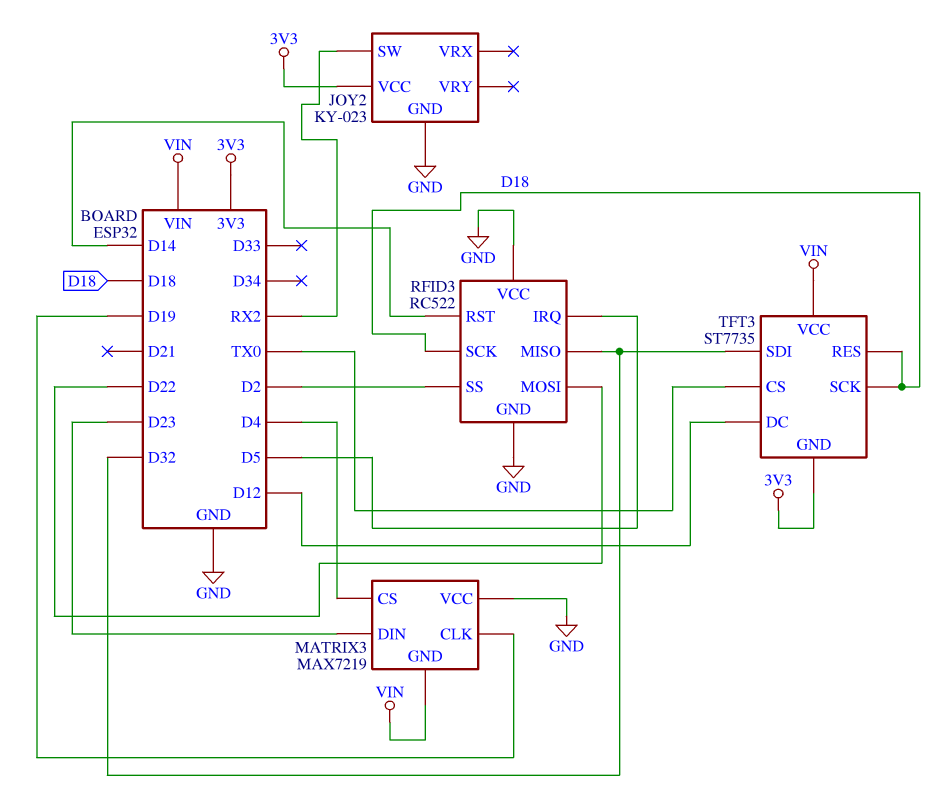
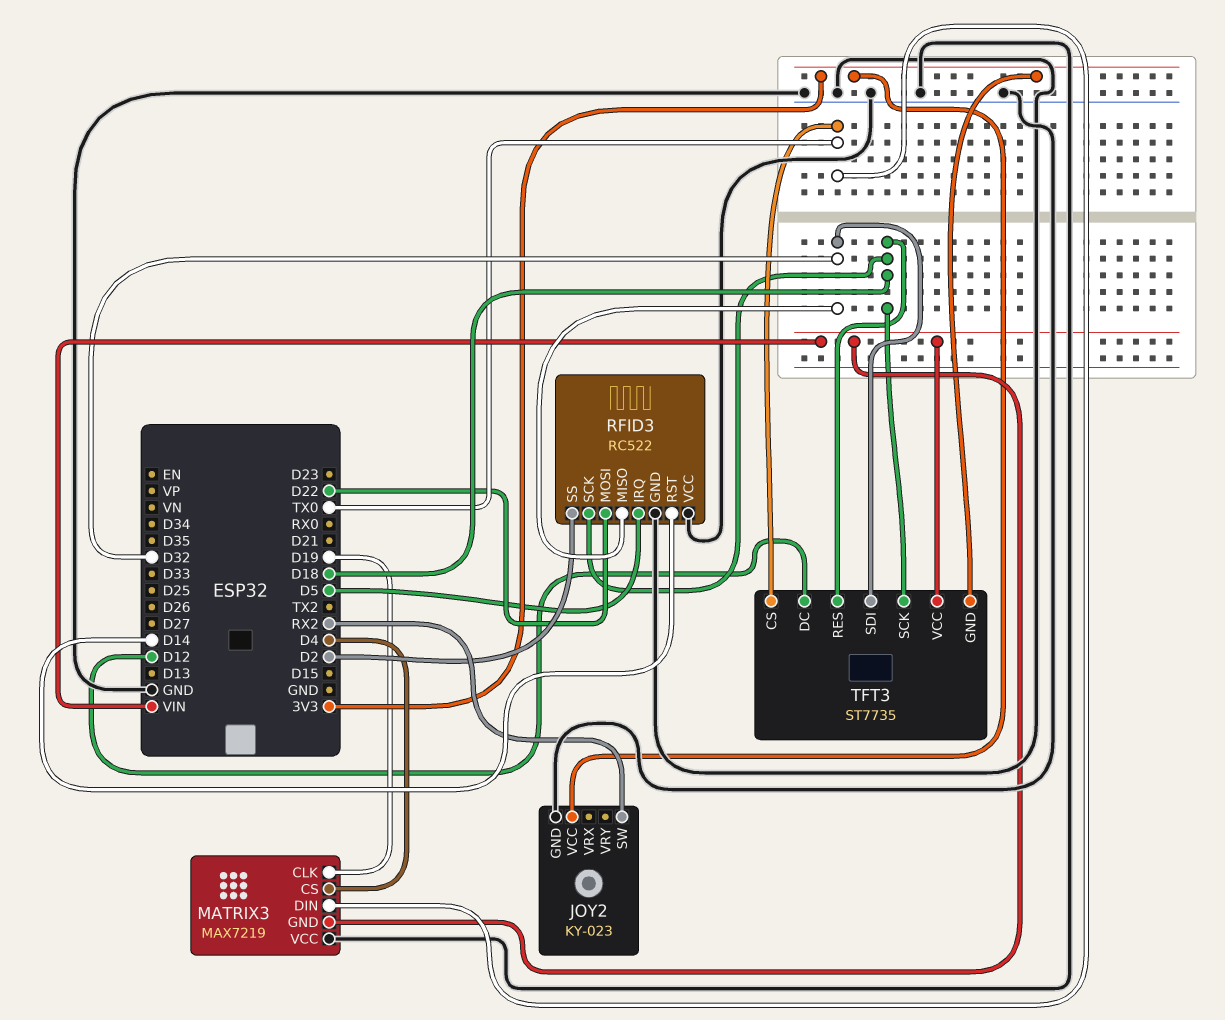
MATRIX3 pin DIN: D23 -> TX0

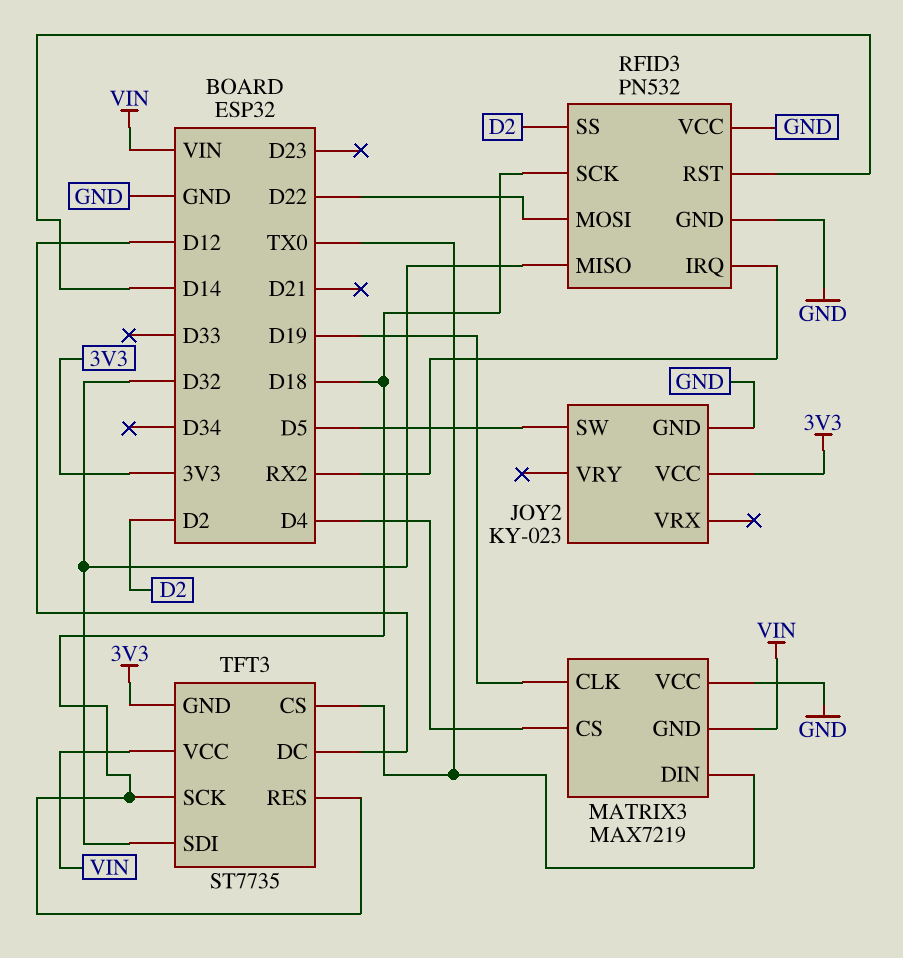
JOY2 pin SW: RX2 -> D5
RFID3: RC522 -> PN532
RFID3 pin IRQ: D5 -> RX2

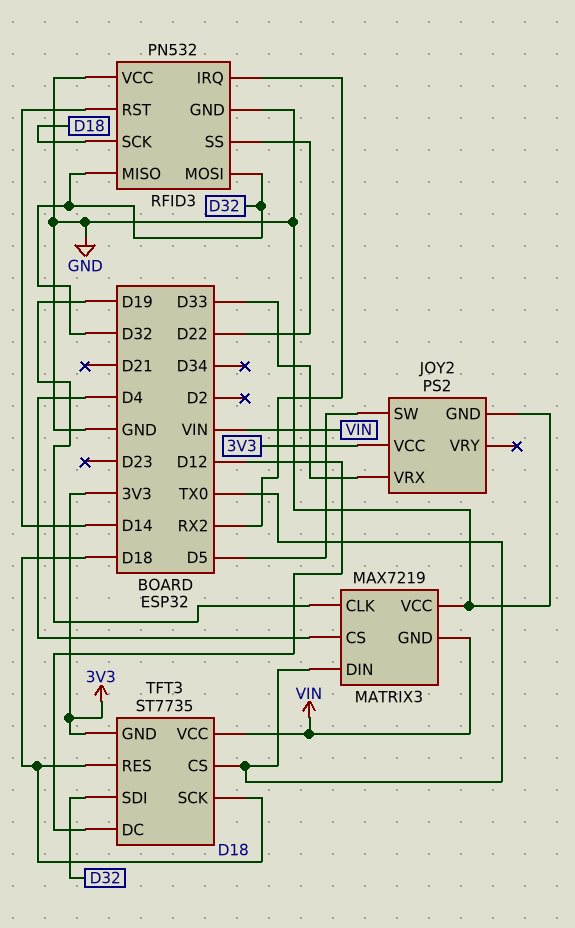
JOY2: KY-023 -> PS2
JOY2 pin VRX: none -> D33
RFID3 pin MOSI: D22 -> D32
RFID3 pin SS: D2 -> D22

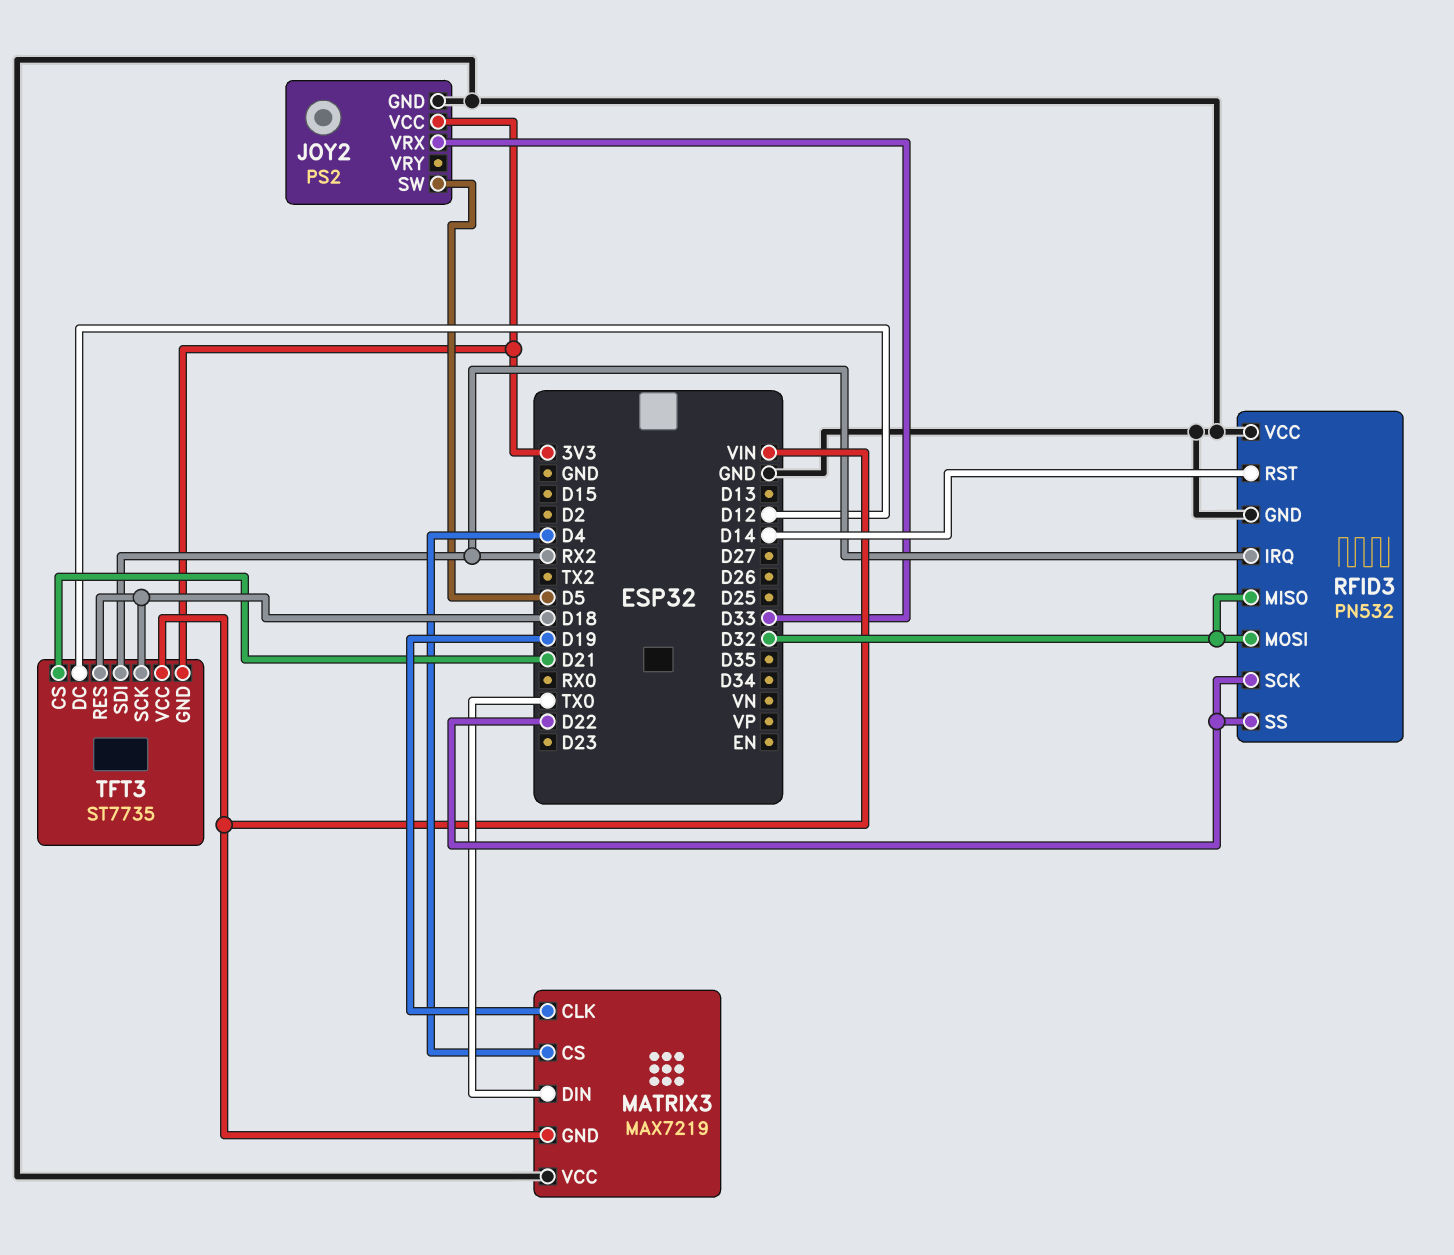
RFID3 pin SCK: D18 -> D22
TFT3 pin CS: TX0 -> D21
TFT3 pin SDI: D32 -> RX2

